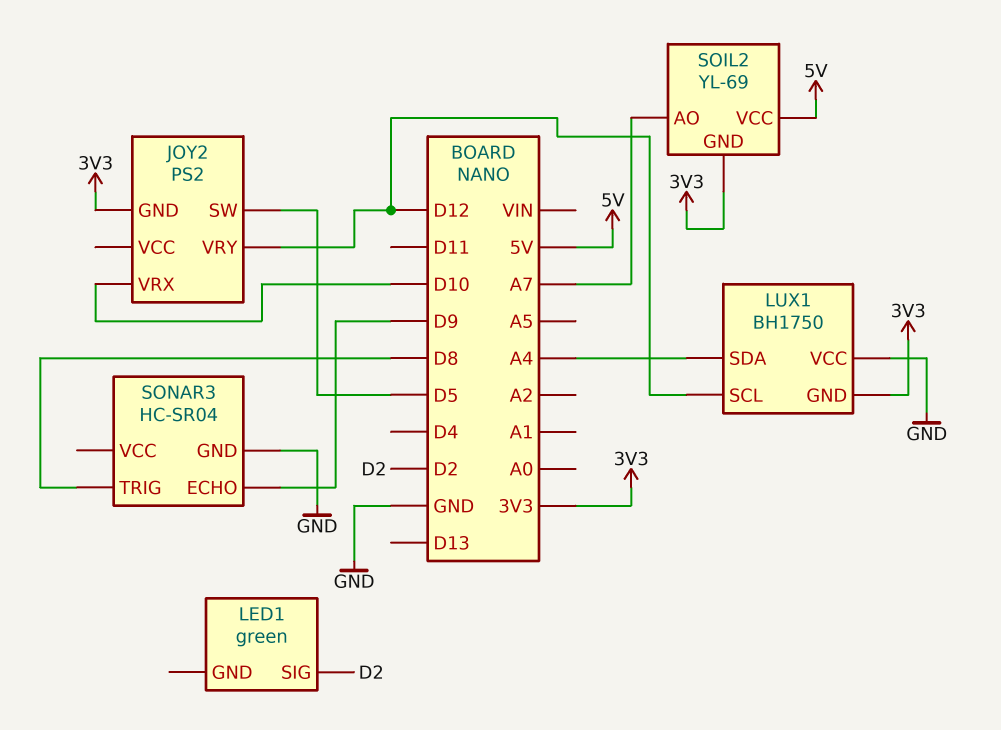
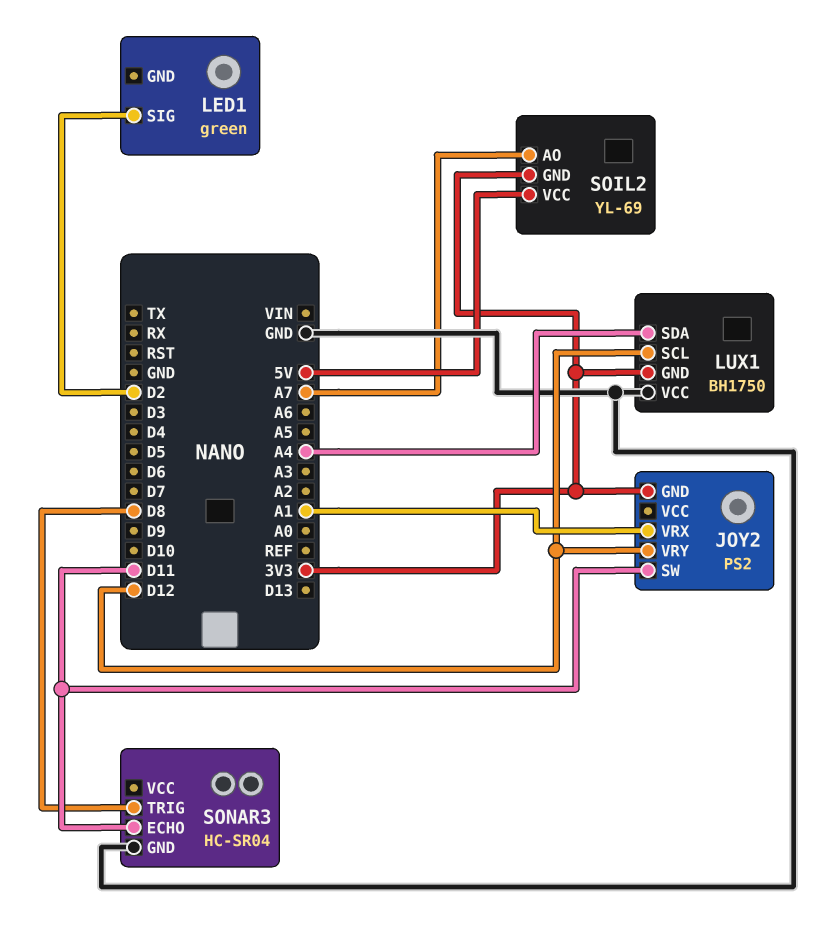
JOY2 pin SW: D5 -> D11
JOY2 pin VRX: D10 -> A1
SONAR3 pin ECHO: D9 -> D11

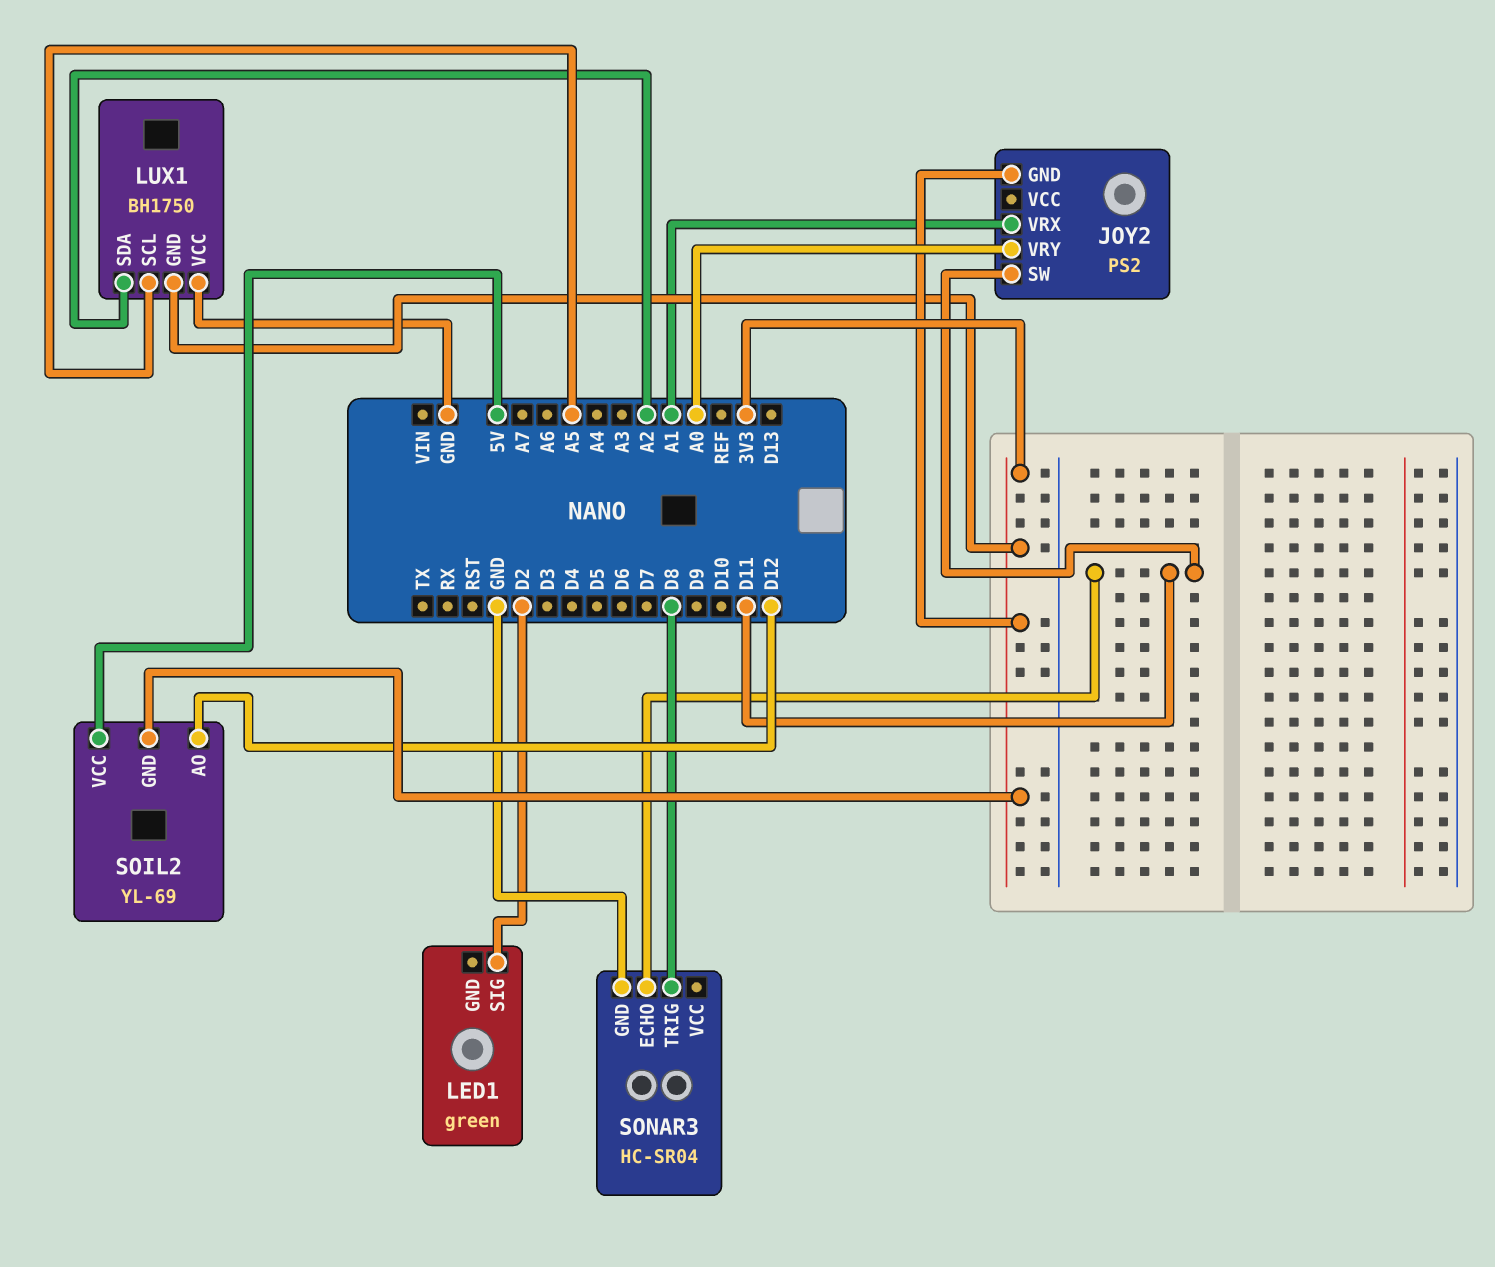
JOY2 pin VRY: D12 -> A0
LUX1 pin SCL: D12 -> A5
LUX1 pin SDA: A4 -> A2
SOIL2 pin AO: A7 -> D12

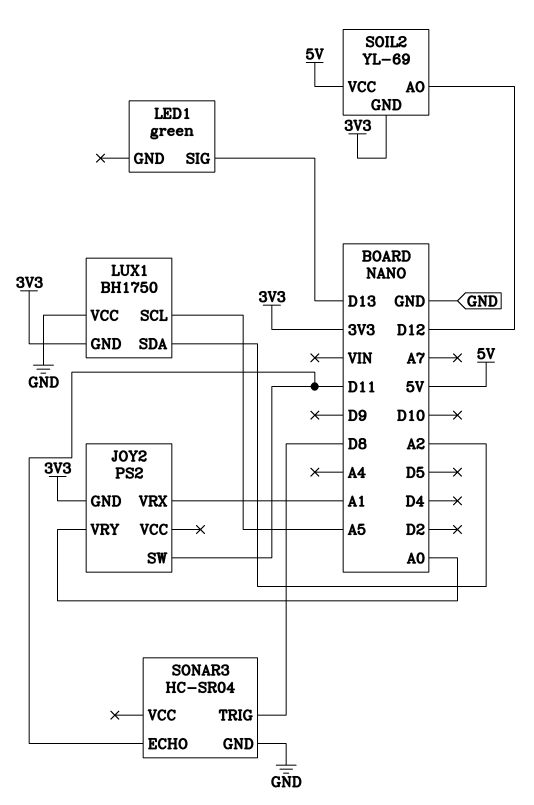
LED1 pin SIG: D2 -> D13

